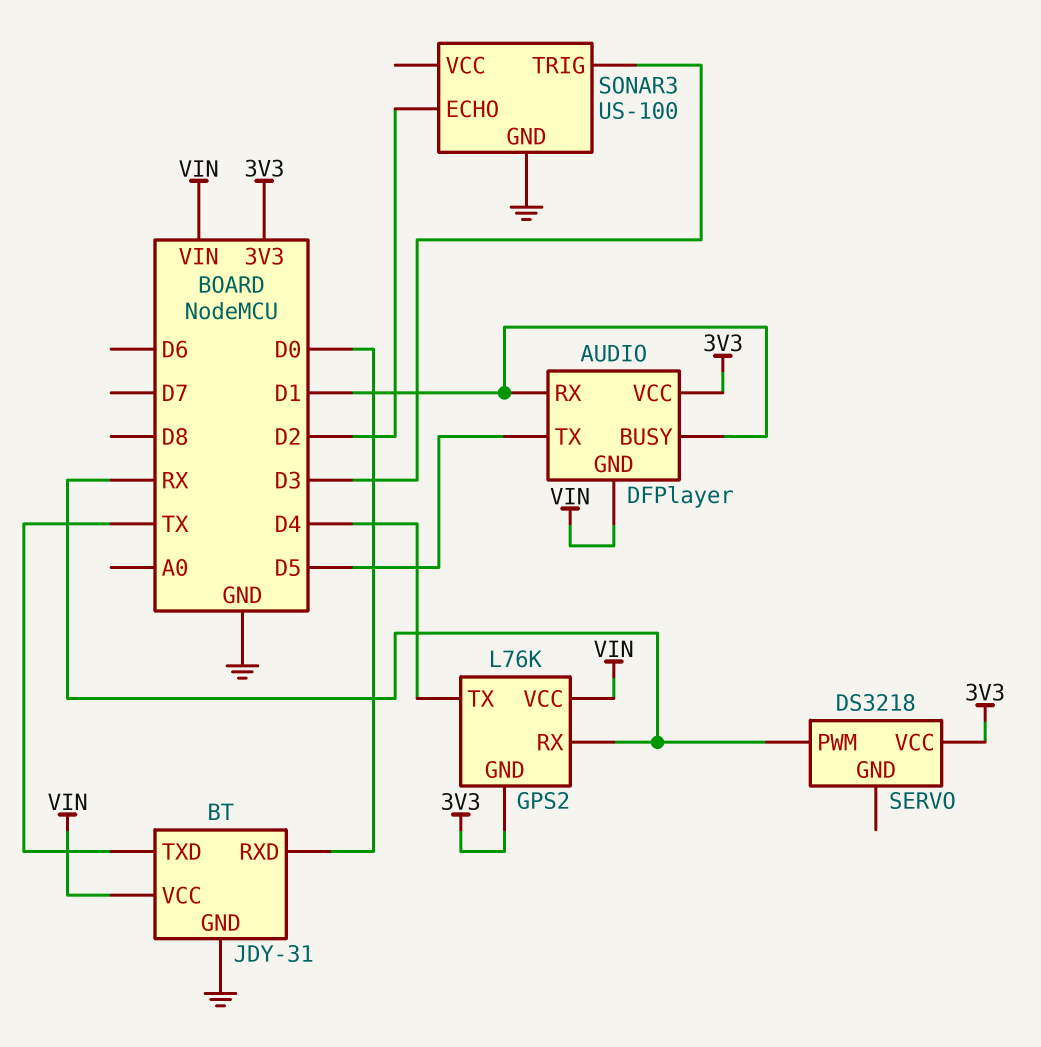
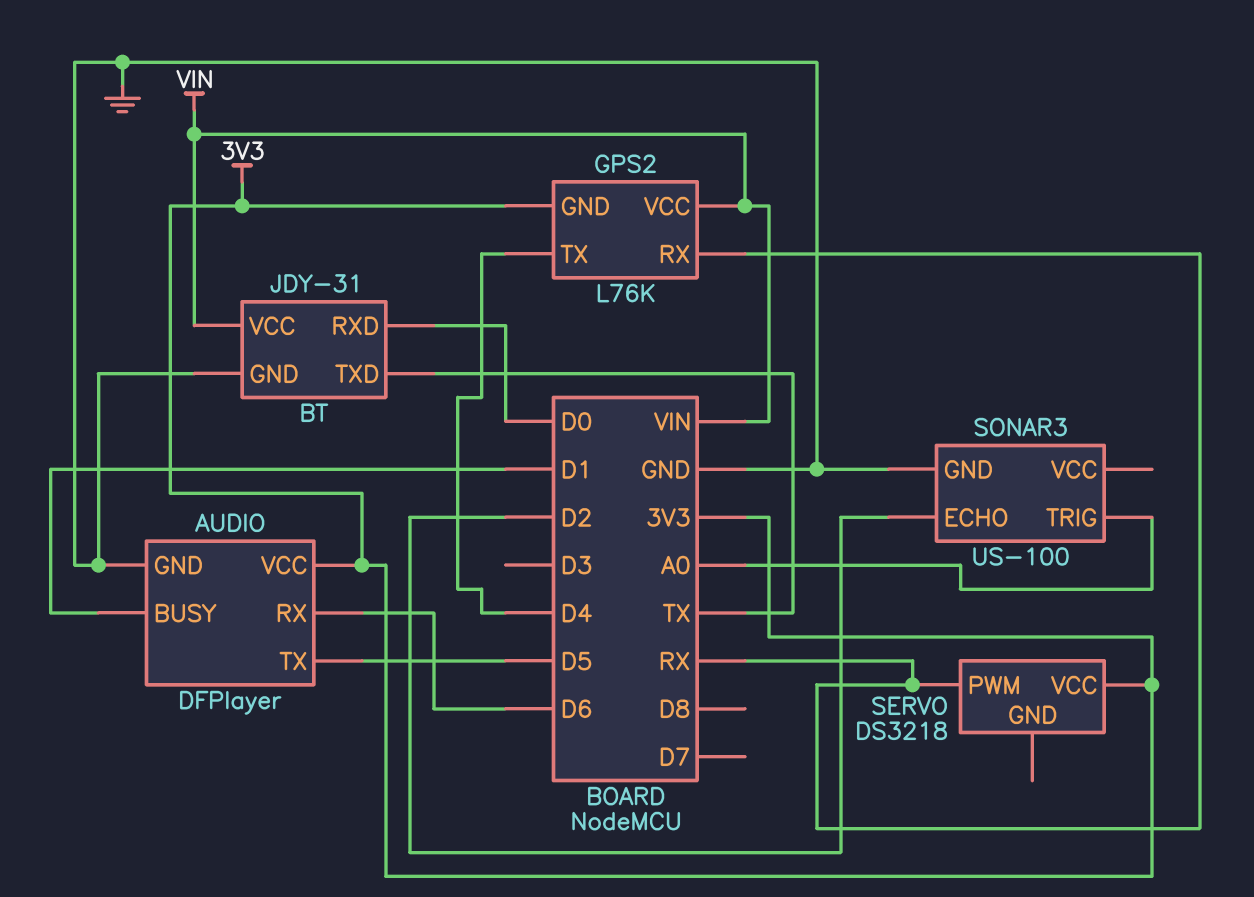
AUDIO pin GND: VIN -> GND
AUDIO pin RX: D1 -> D6
SONAR3 pin TRIG: D3 -> A0

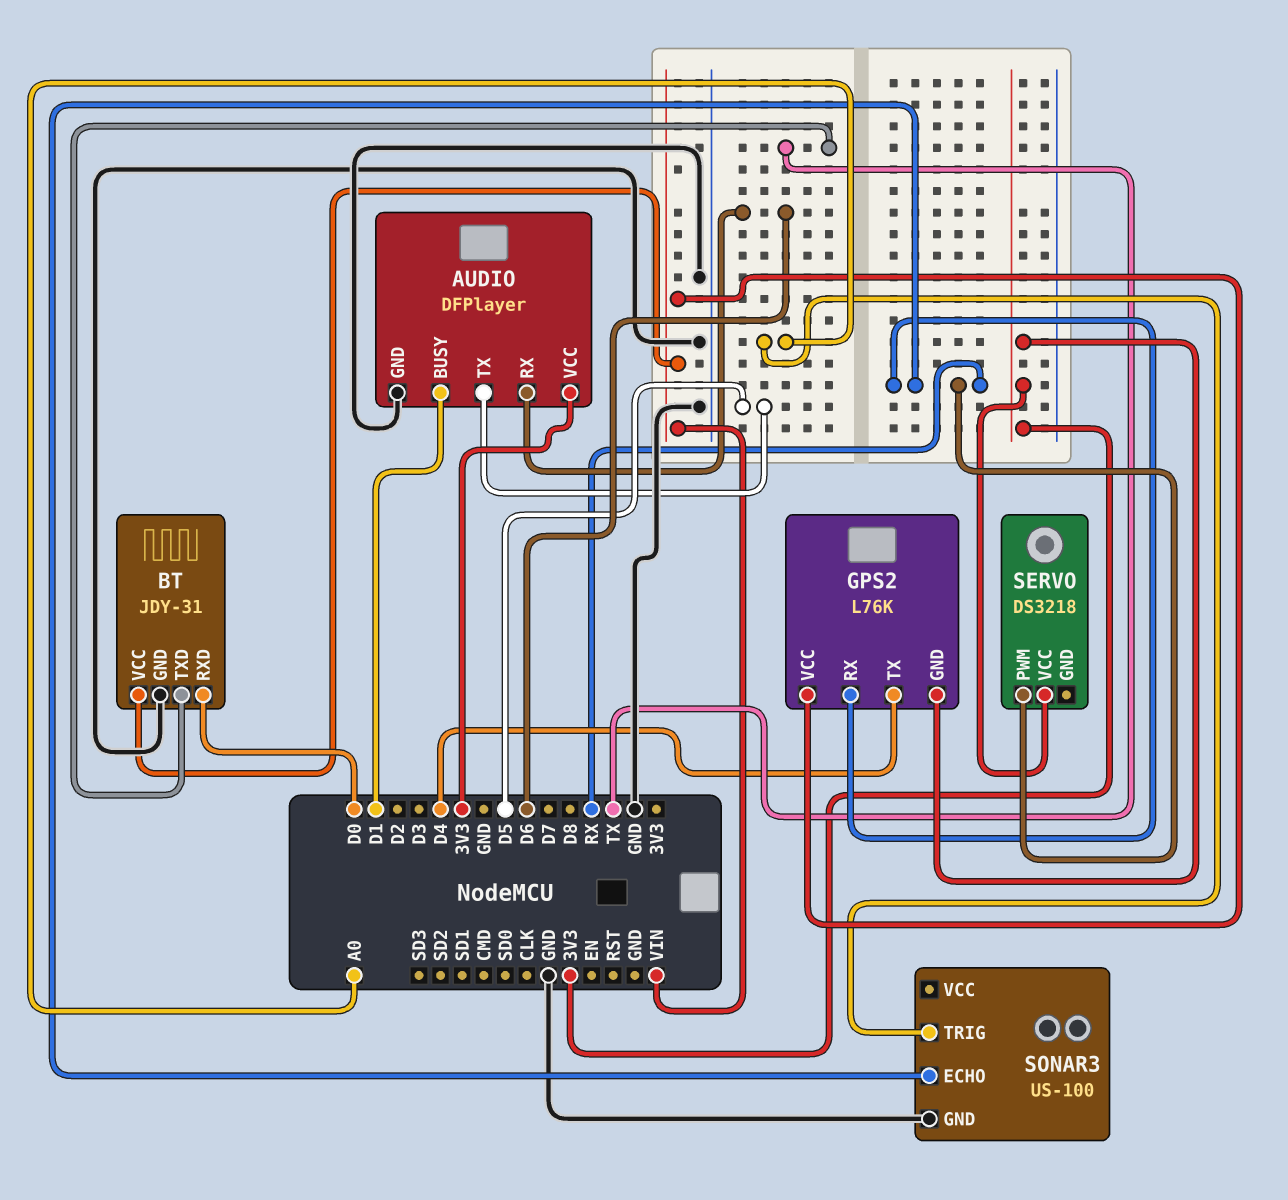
SONAR3 pin ECHO: D2 -> RX

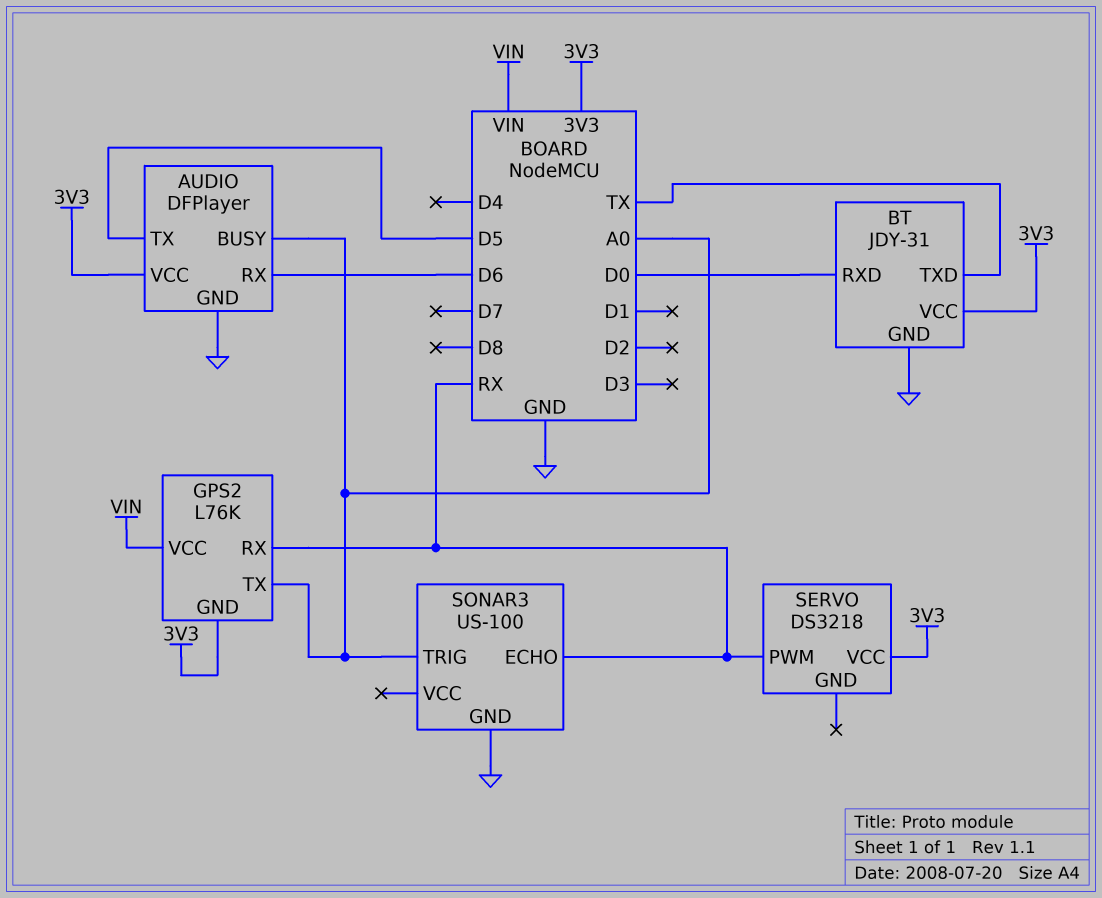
AUDIO pin BUSY: D1 -> A0
BT pin VCC: VIN -> 3V3
GPS2 pin TX: D4 -> A0

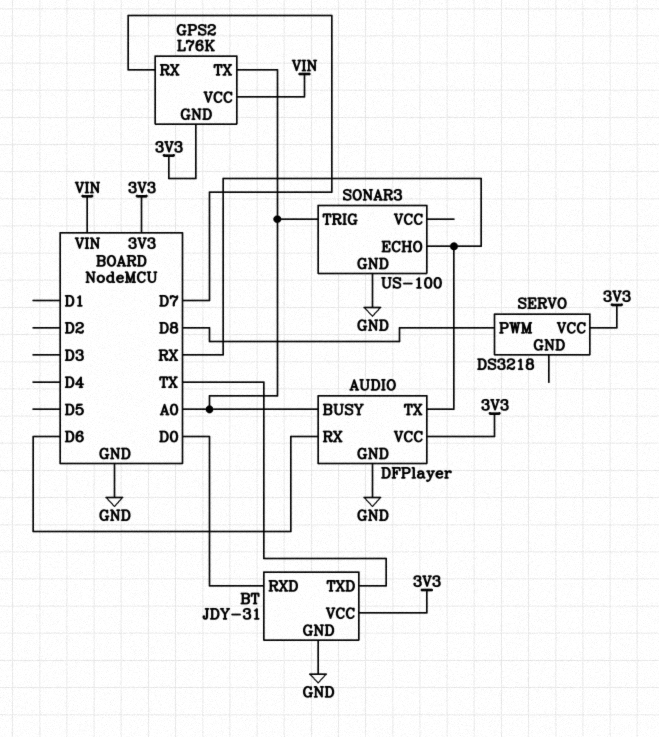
AUDIO pin TX: D5 -> RX
GPS2 pin RX: RX -> D7
SERVO pin PWM: RX -> D8

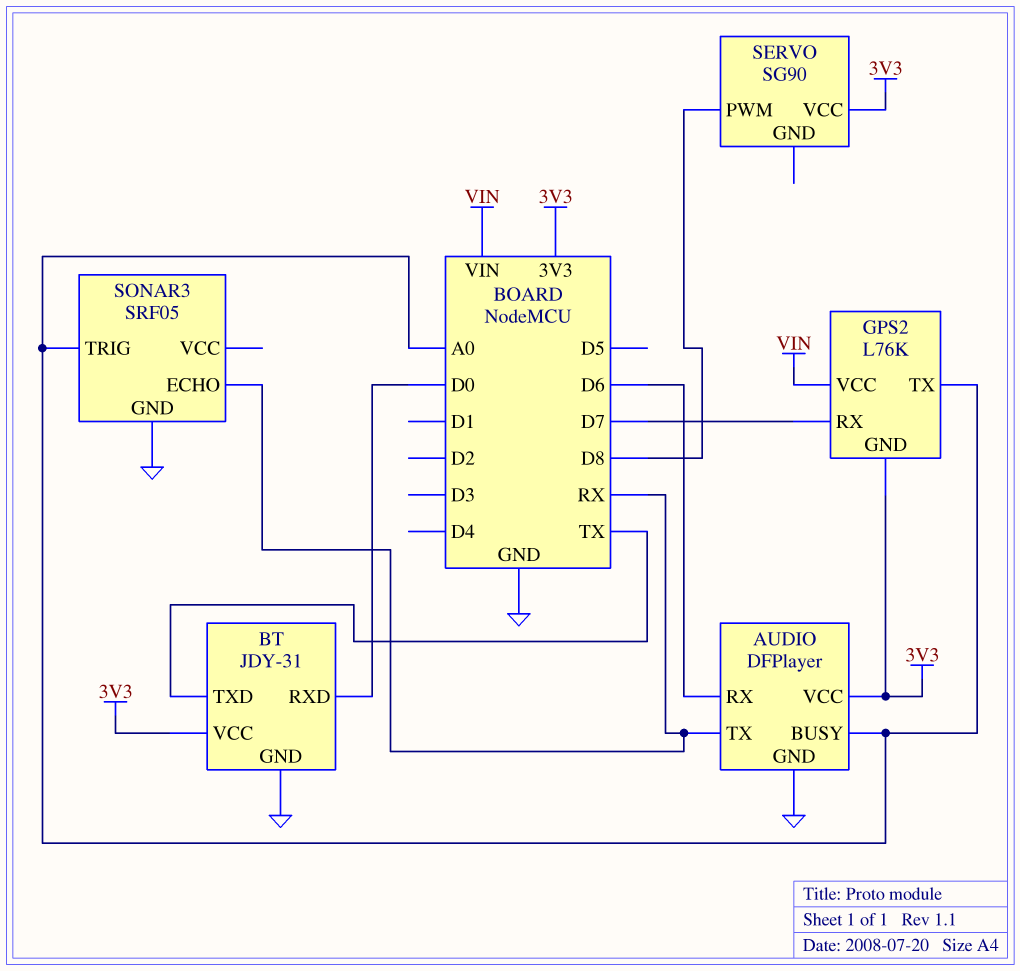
SERVO: DS3218 -> SG90
SONAR3: US-100 -> SRF05

